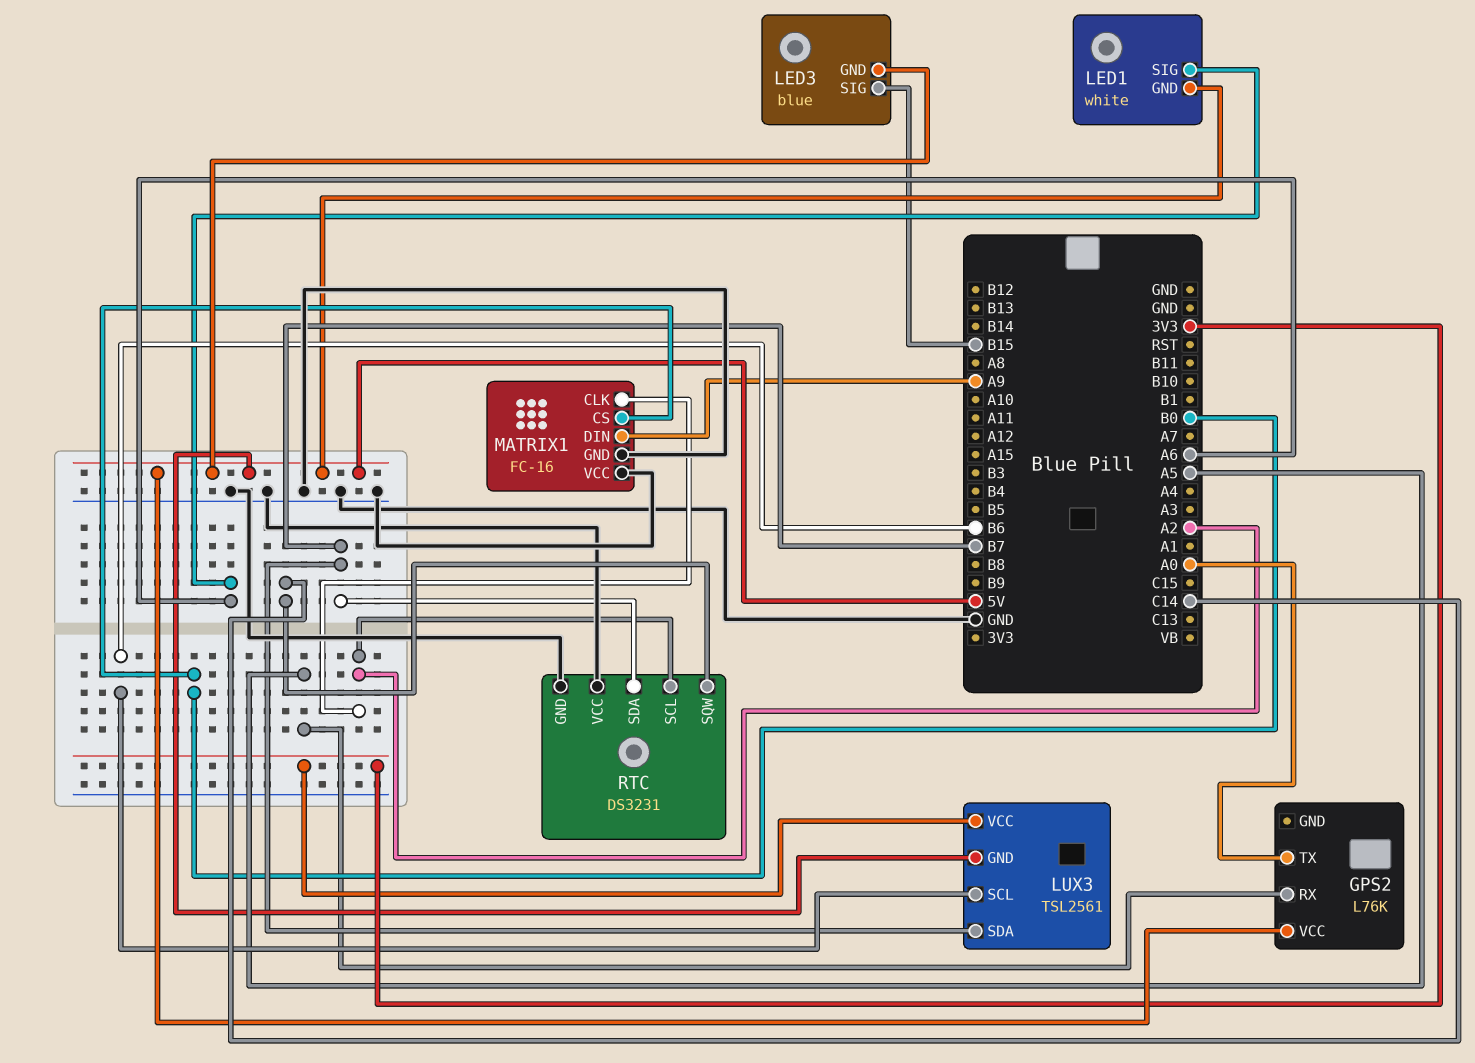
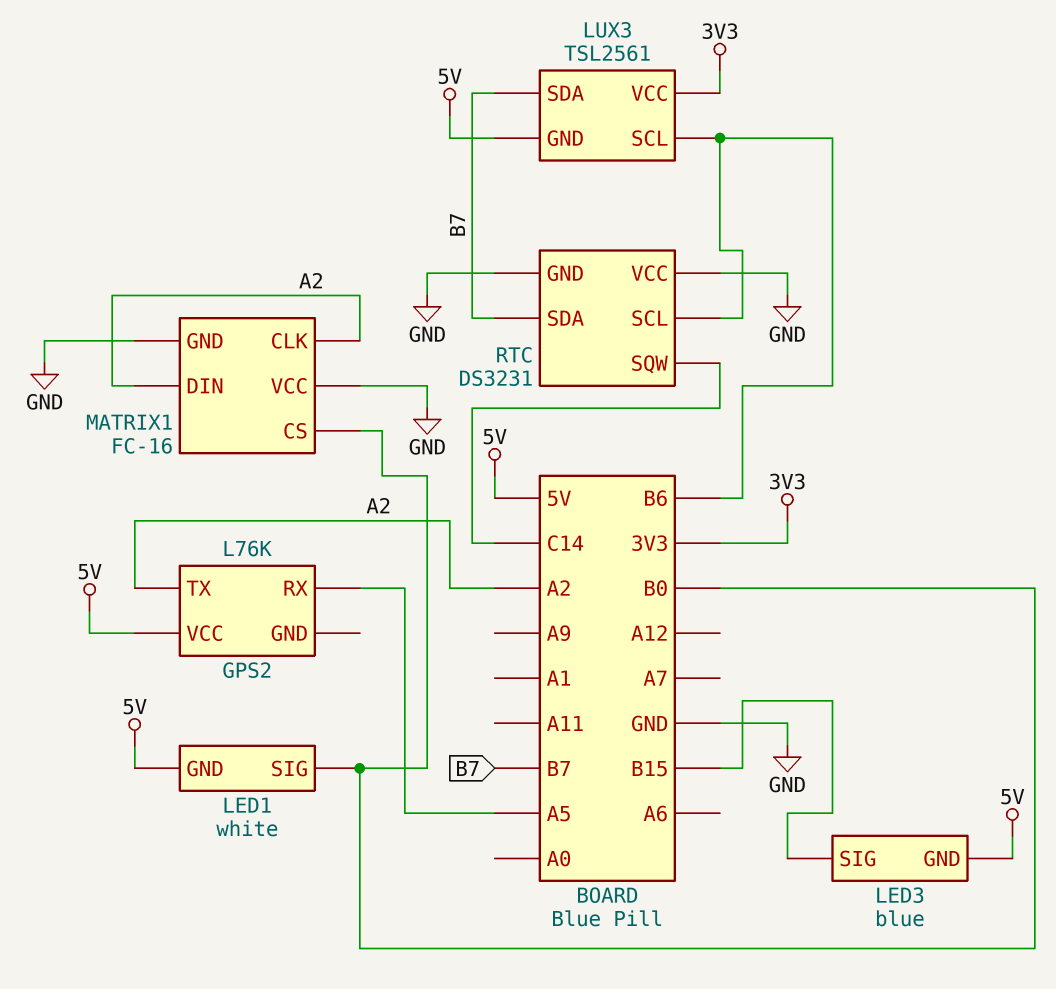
GPS2 pin TX: A0 -> A2
LED1 pin SIG: A6 -> B0
MATRIX1 pin DIN: A9 -> A2
RTC pin SCL: A2 -> B6

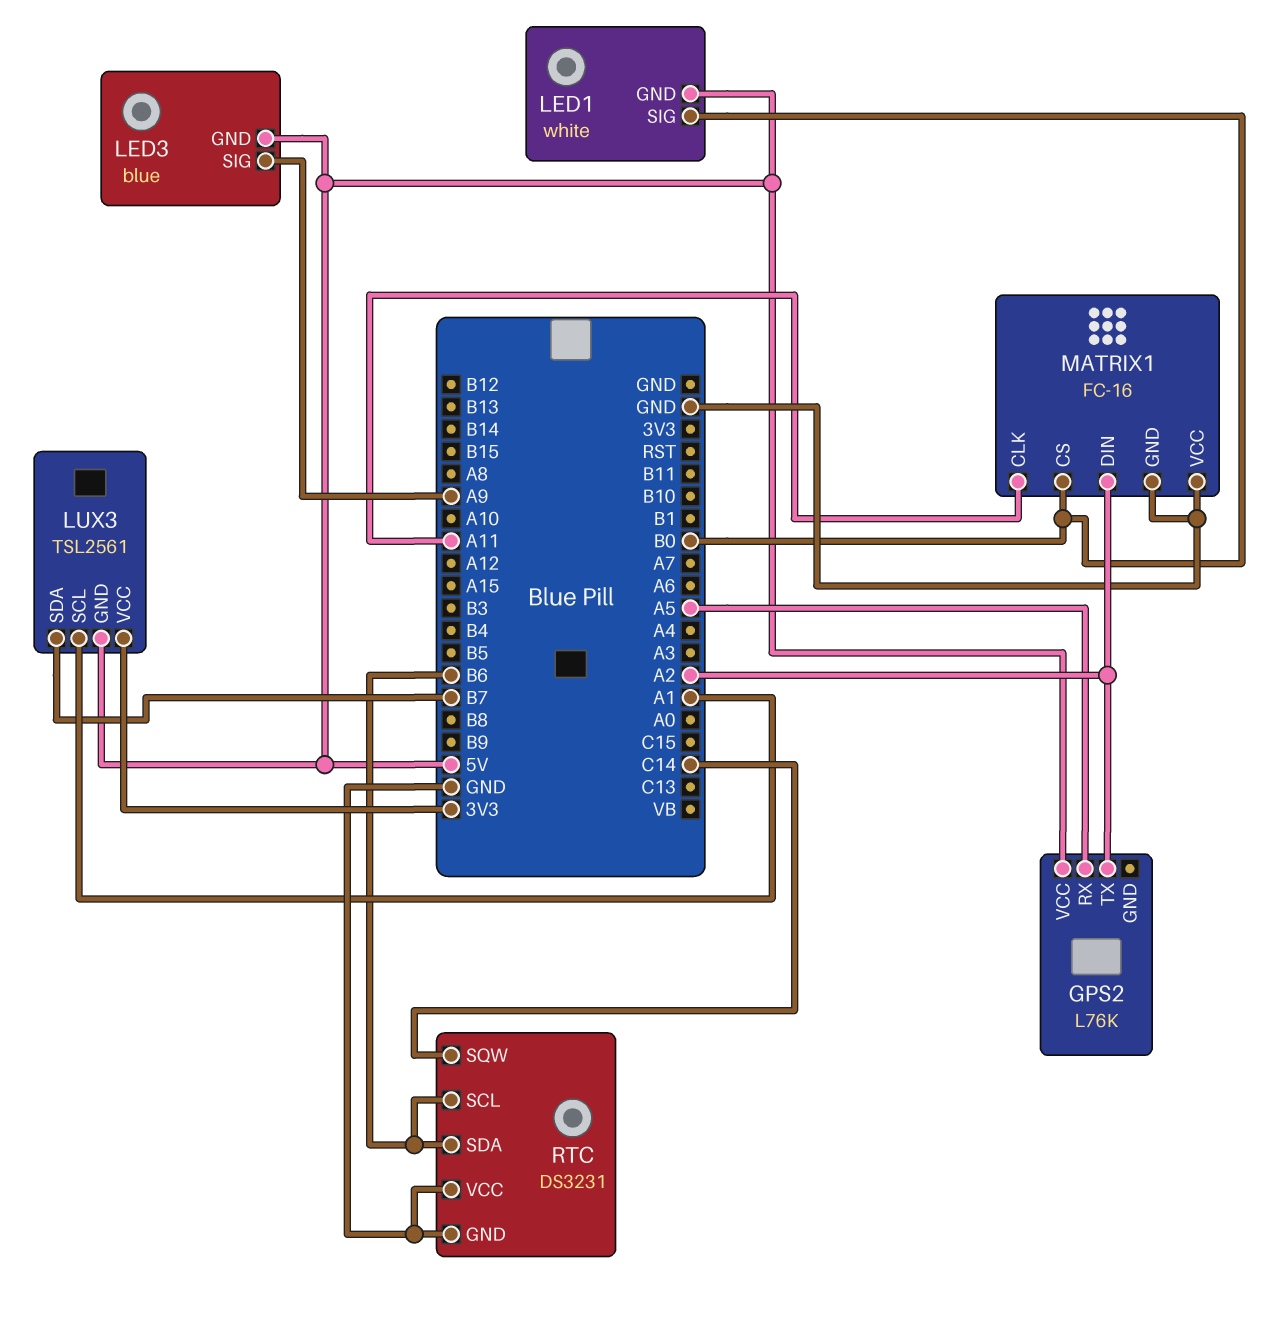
LED3 pin SIG: B15 -> A9
LUX3 pin SCL: B6 -> A1
MATRIX1 pin CLK: A2 -> A11
RTC pin SDA: B7 -> B6

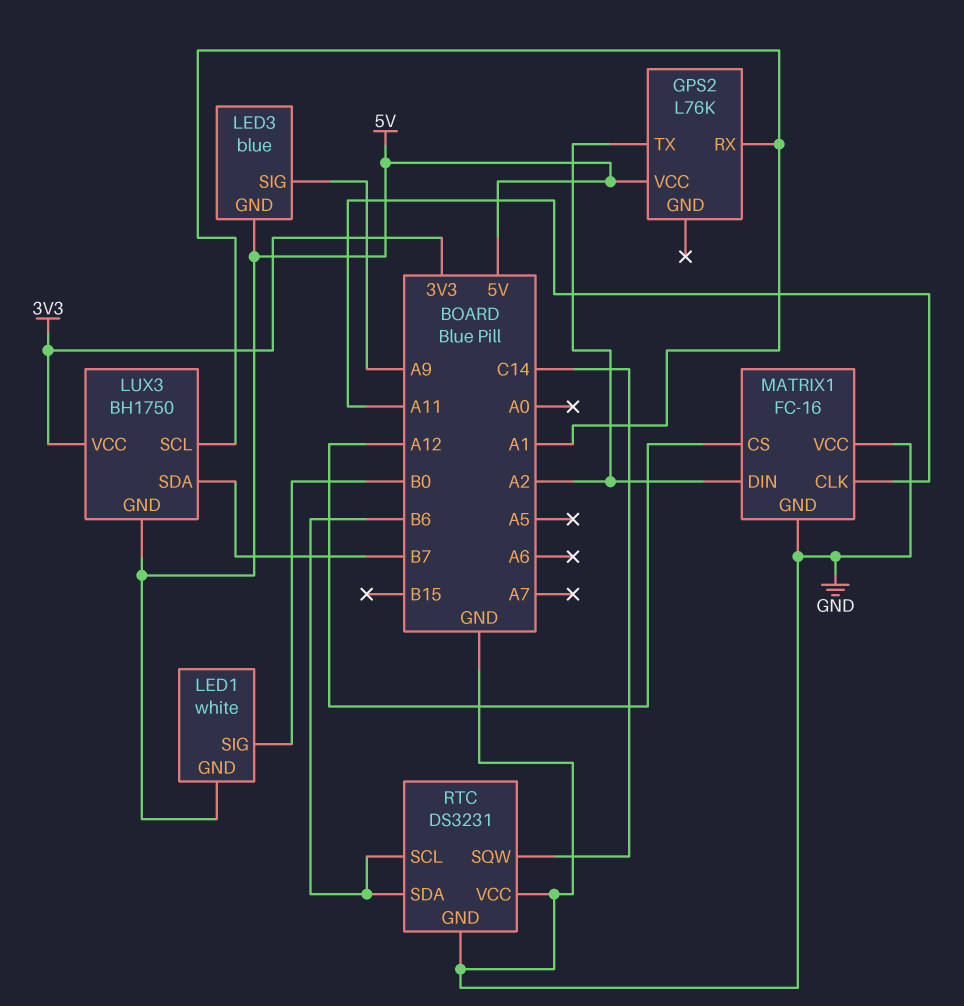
GPS2 pin RX: A5 -> A1
LUX3: TSL2561 -> BH1750
MATRIX1 pin CS: B0 -> A12

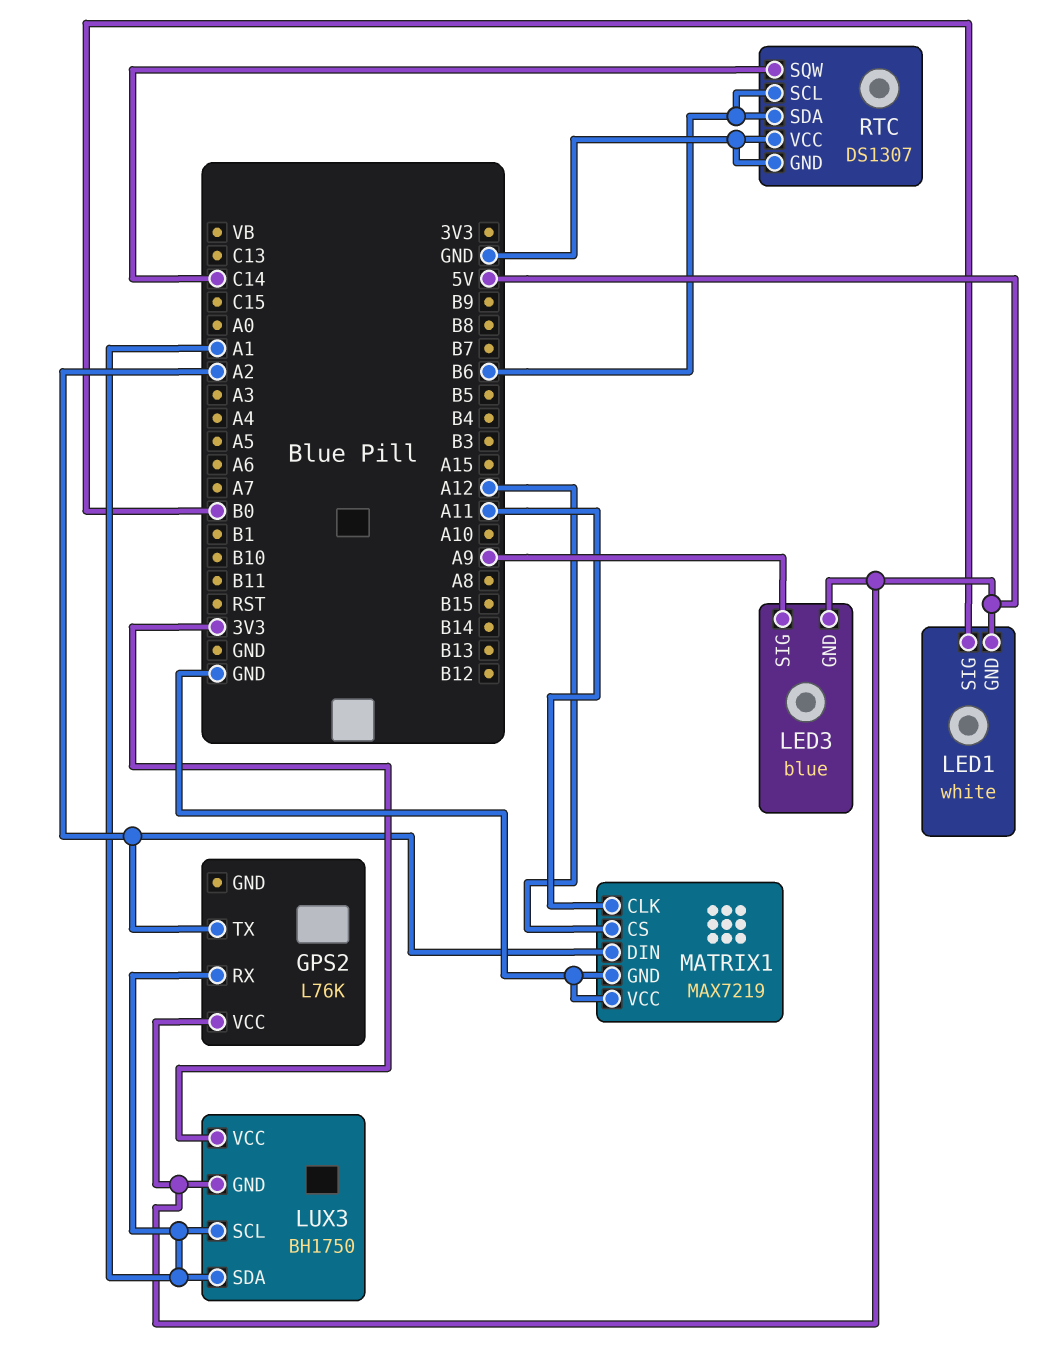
LUX3 pin SDA: B7 -> A1
MATRIX1: FC-16 -> MAX7219
RTC: DS3231 -> DS1307

